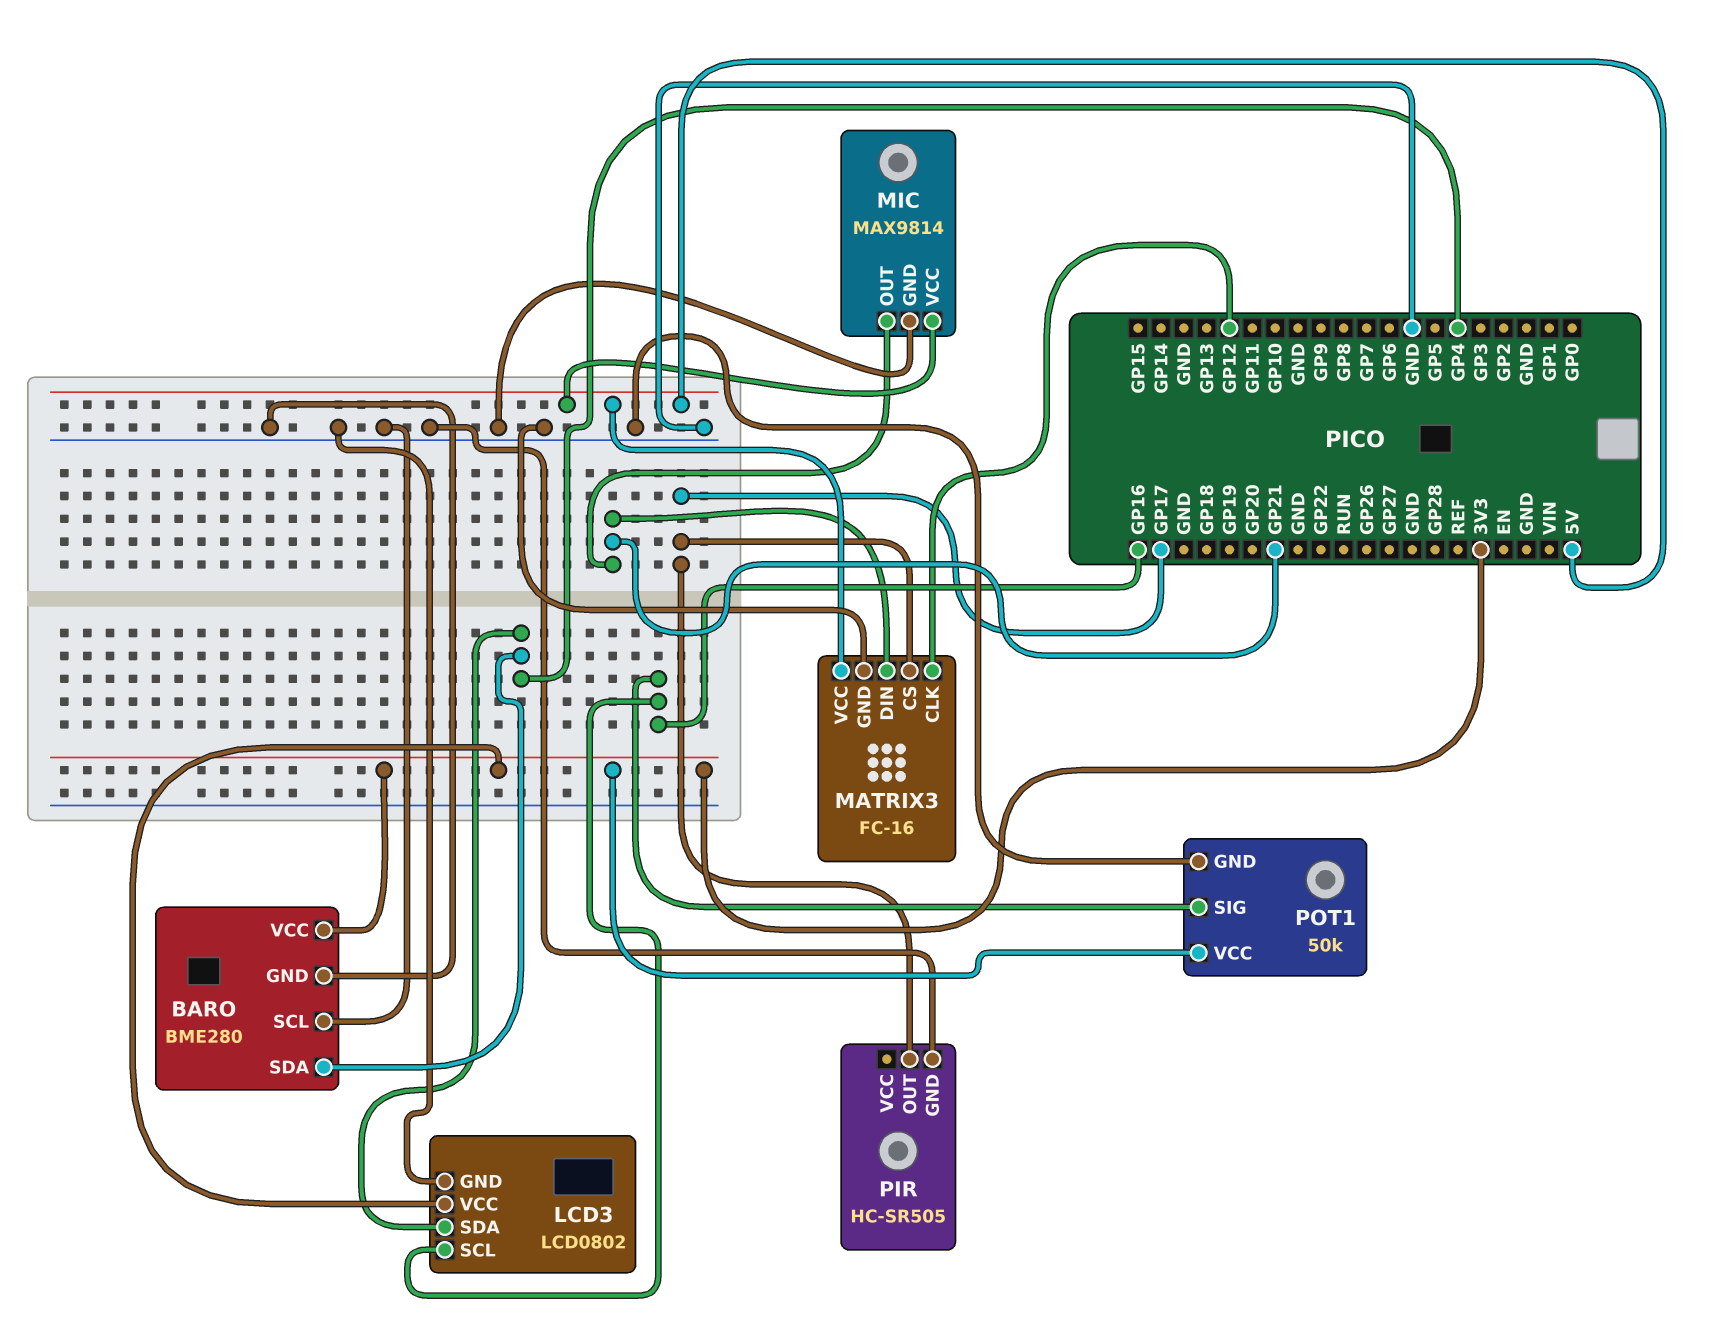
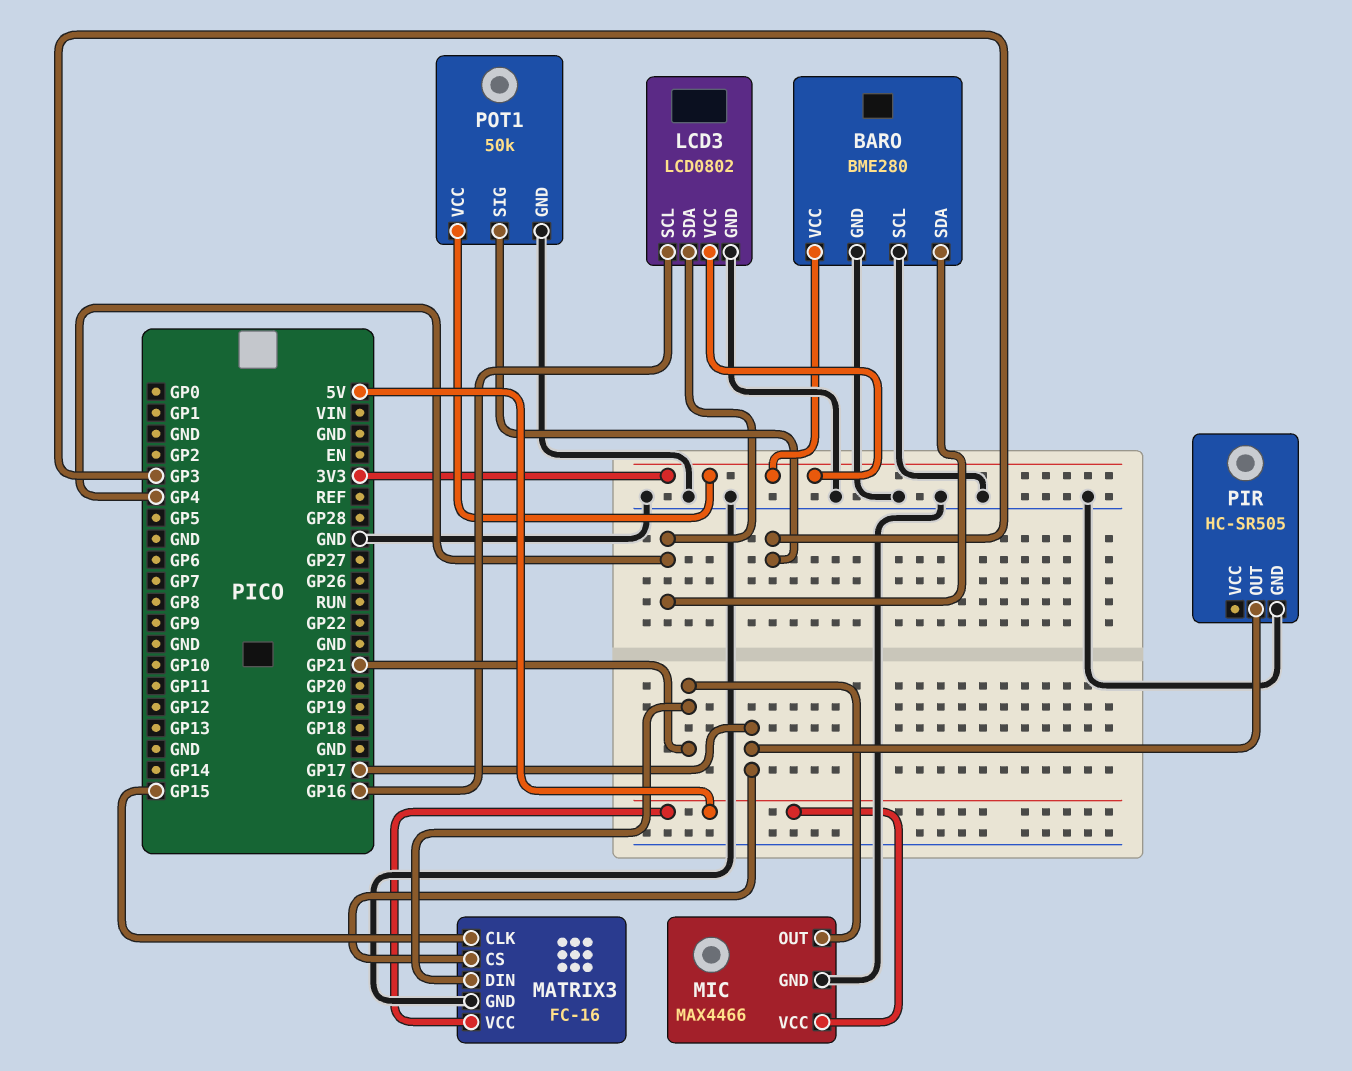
MATRIX3 pin CLK: GP12 -> GP15
MIC: MAX9814 -> MAX4466
POT1 pin SIG: GP16 -> GP3

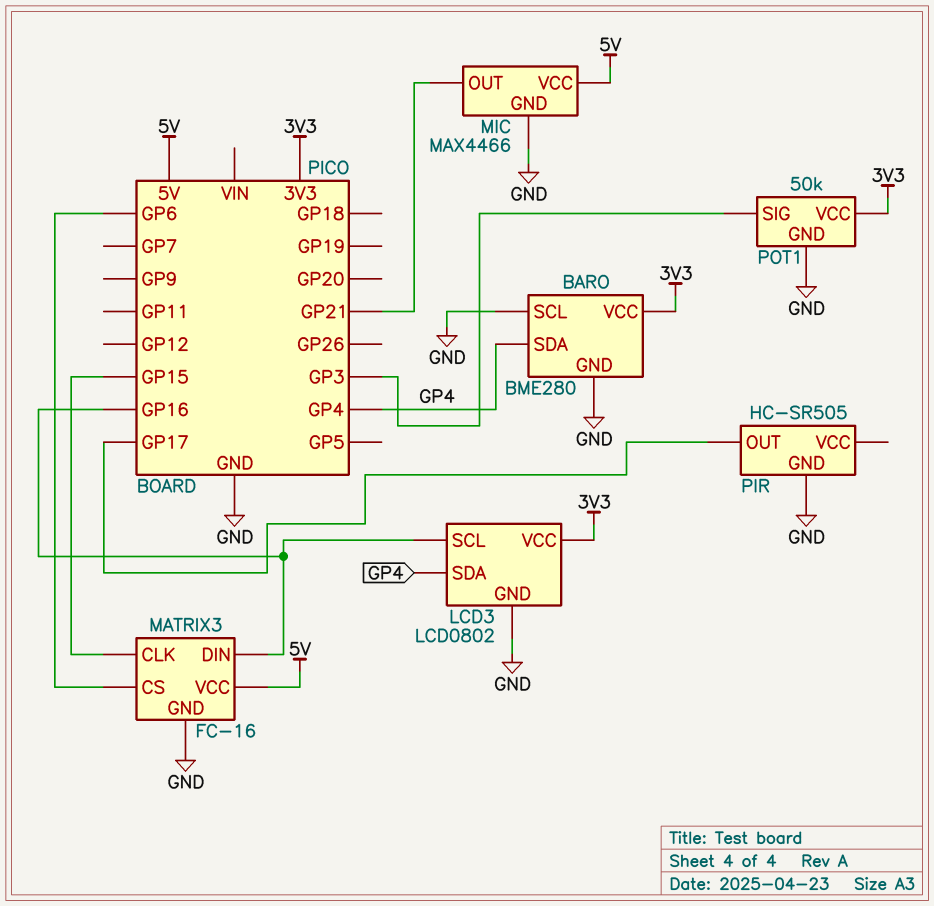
MATRIX3 pin CS: GP17 -> GP6
MATRIX3 pin DIN: GP21 -> GP16

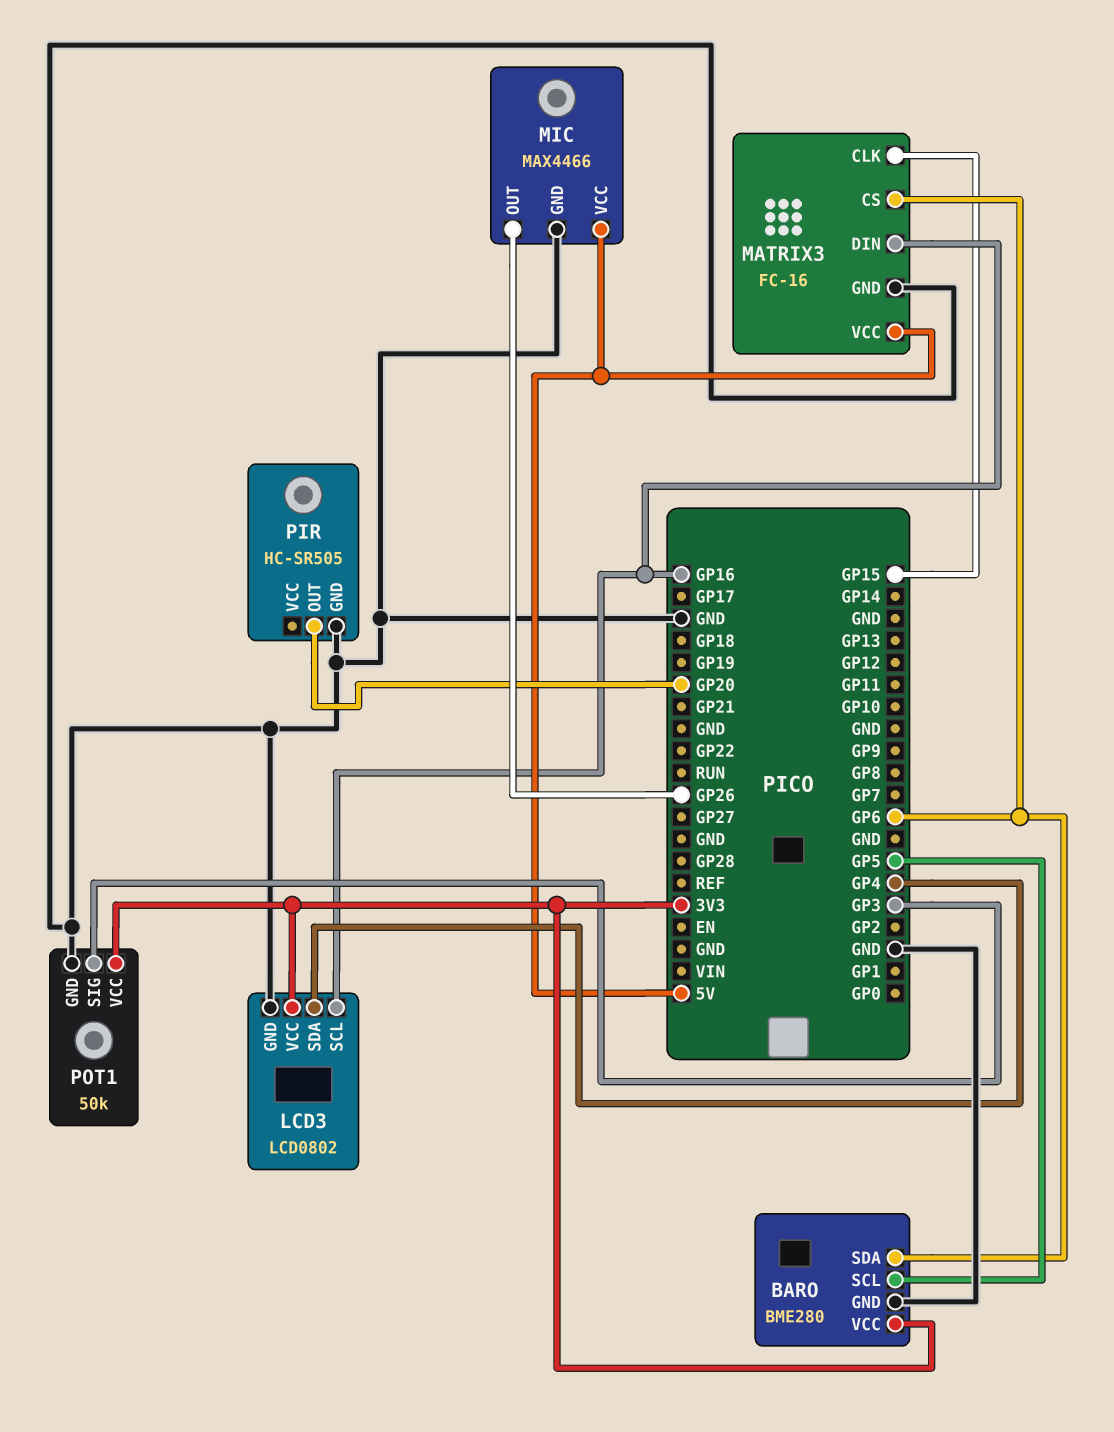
BARO pin SCL: GND -> GP5
BARO pin SDA: GP4 -> GP6
MIC pin OUT: GP21 -> GP26
PIR pin OUT: GP17 -> GP20

